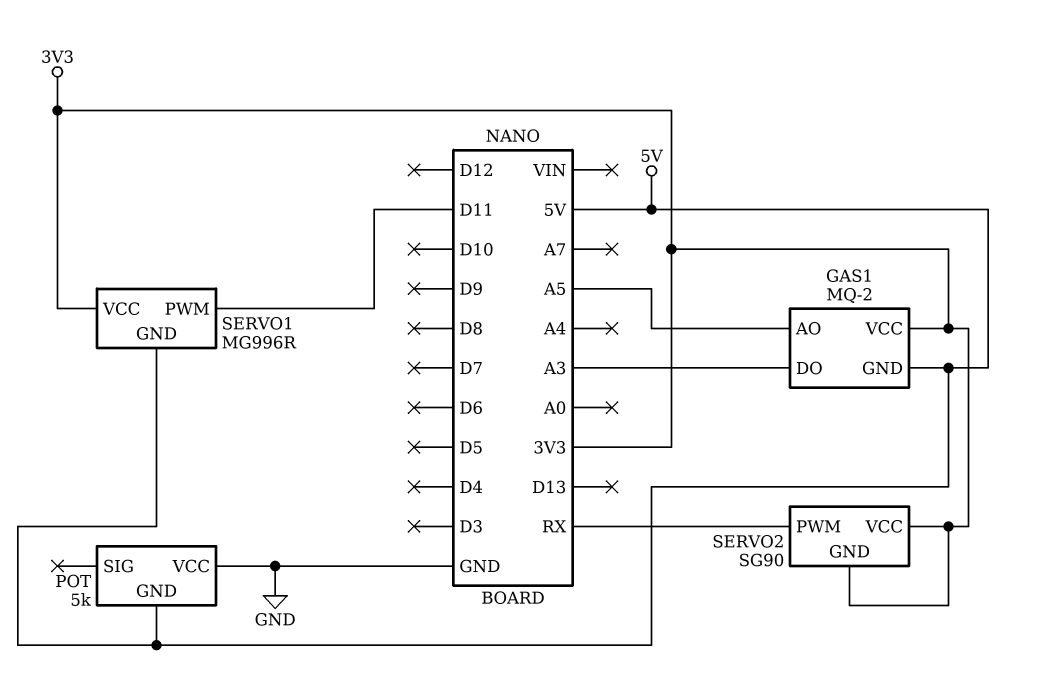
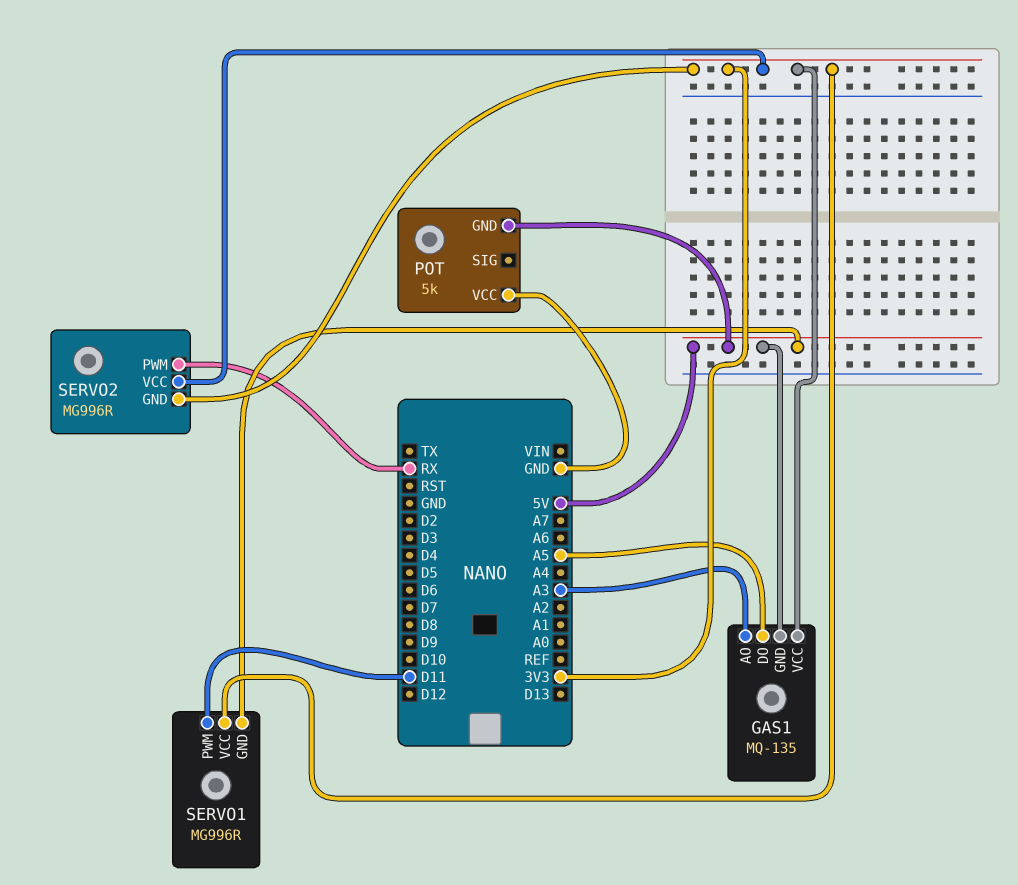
GAS1: MQ-2 -> MQ-135
GAS1 pin AO: A5 -> A3
GAS1 pin DO: A3 -> A5
SERVO2: SG90 -> MG996R

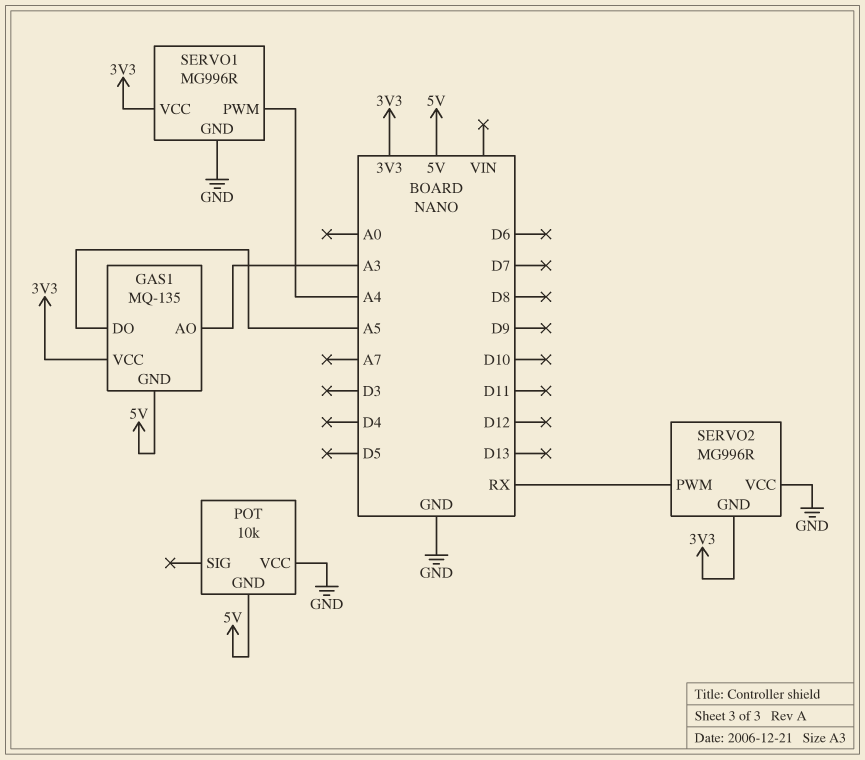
POT: 5k -> 10k
SERVO1 pin GND: 5V -> GND
SERVO1 pin PWM: D11 -> A4
SERVO2 pin VCC: 3V3 -> GND

